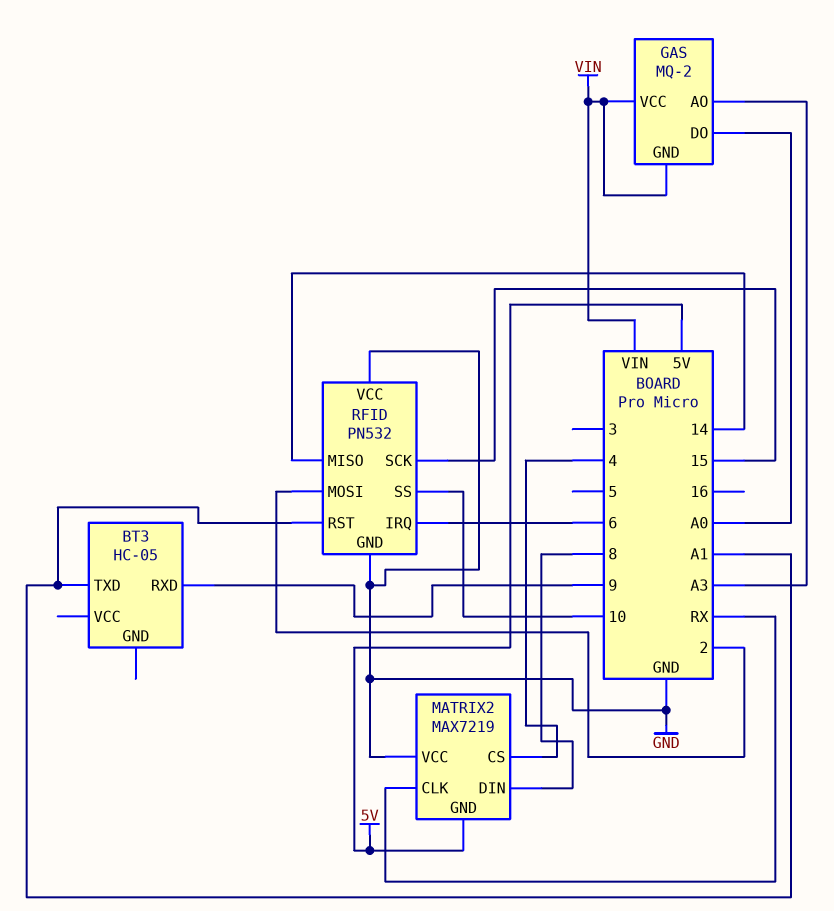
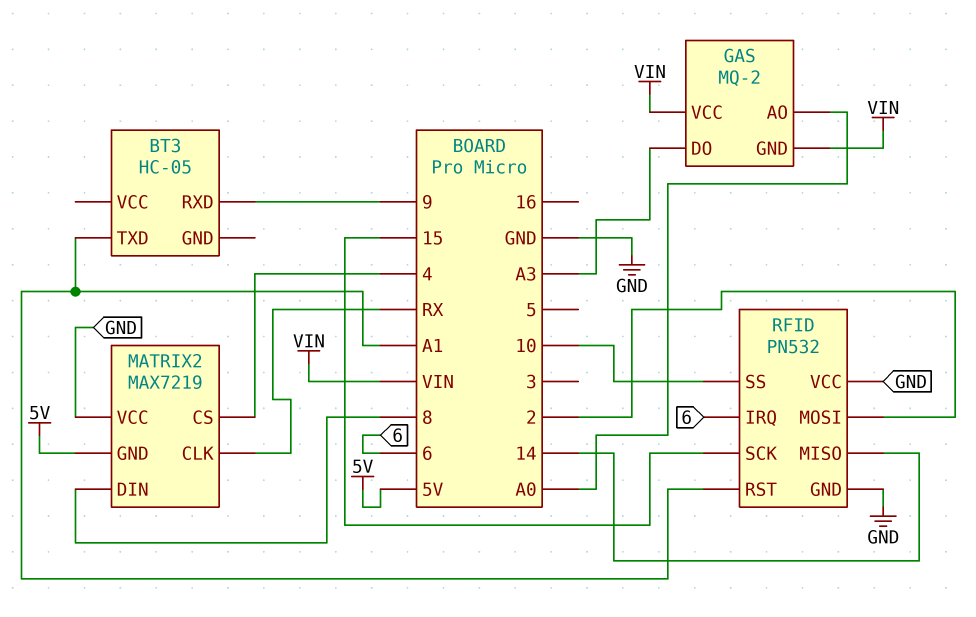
GAS pin AO: A3 -> A0
GAS pin DO: A0 -> A3

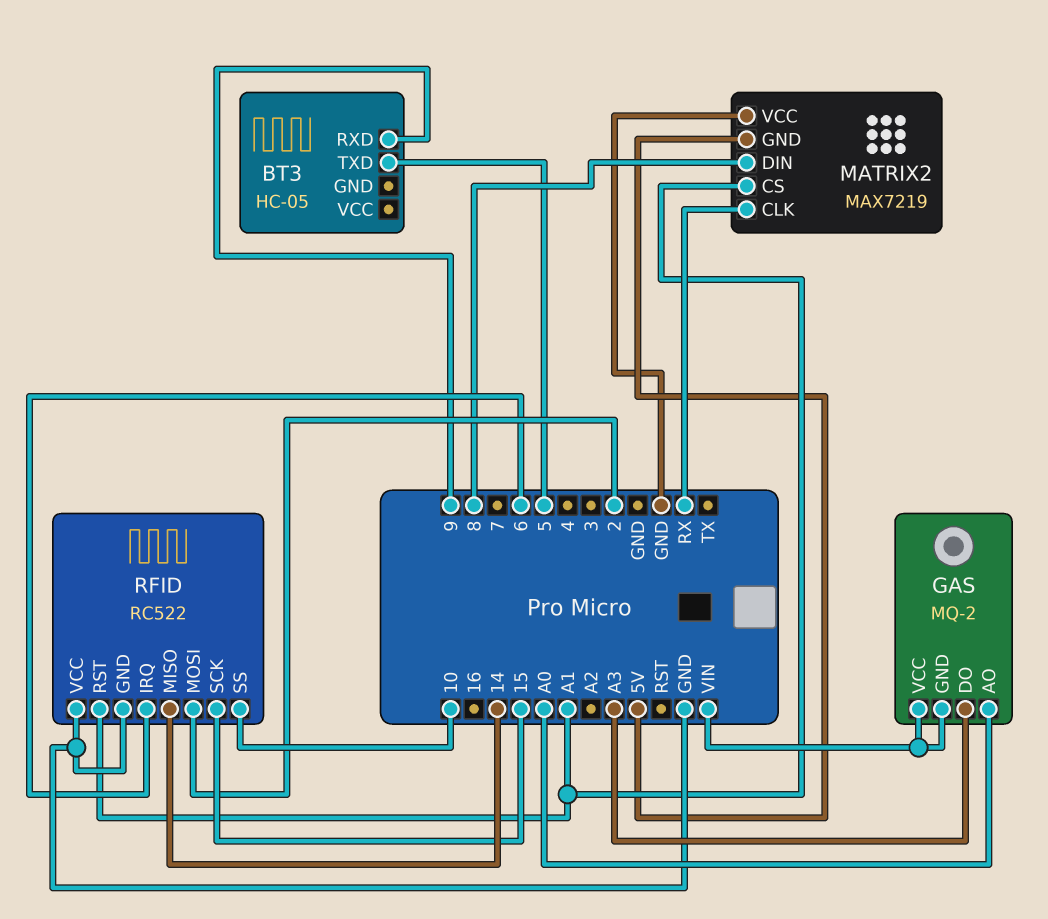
BT3 pin TXD: A1 -> 5
MATRIX2 pin CS: 4 -> A1
RFID: PN532 -> RC522

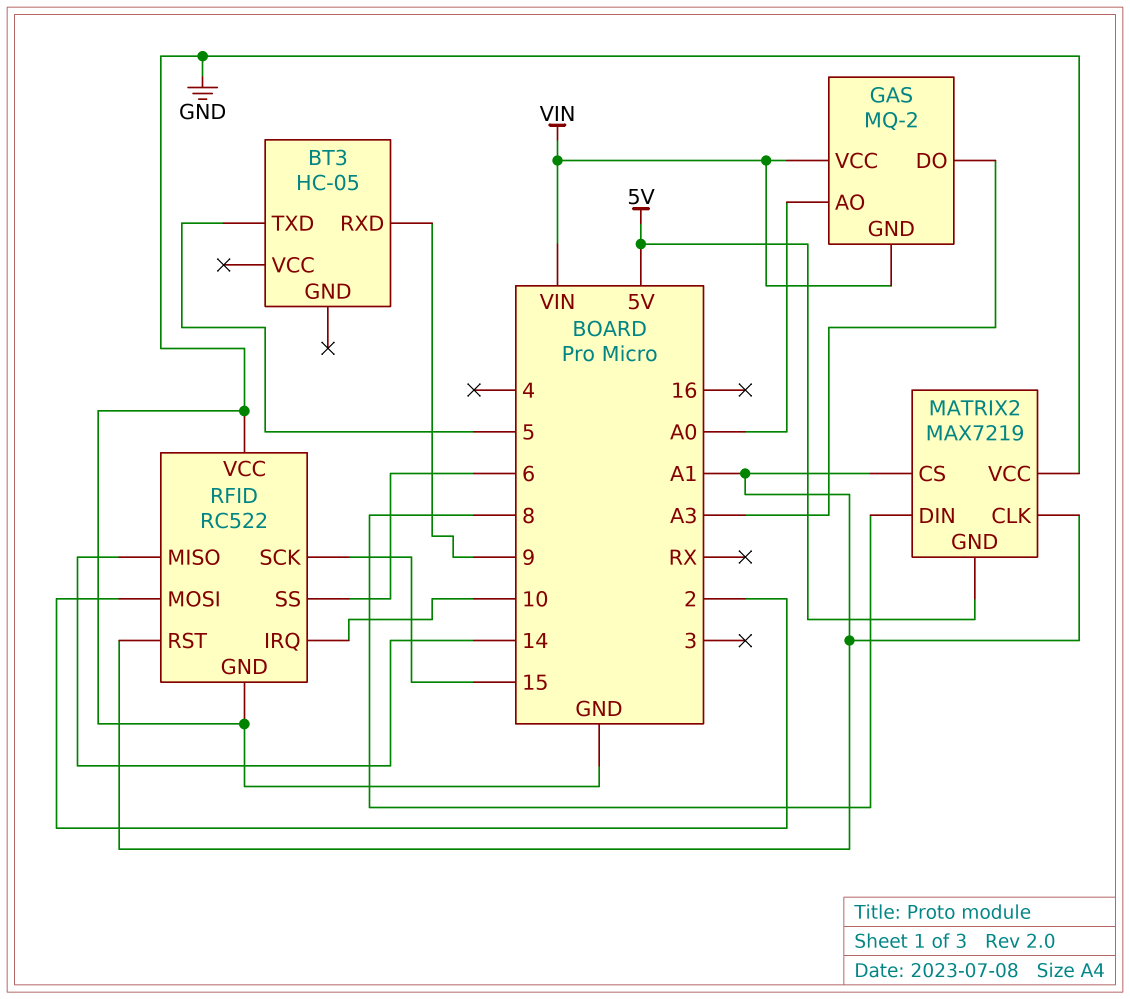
MATRIX2 pin CLK: RX -> A1
RFID pin IRQ: 6 -> 10
RFID pin SS: 10 -> 6

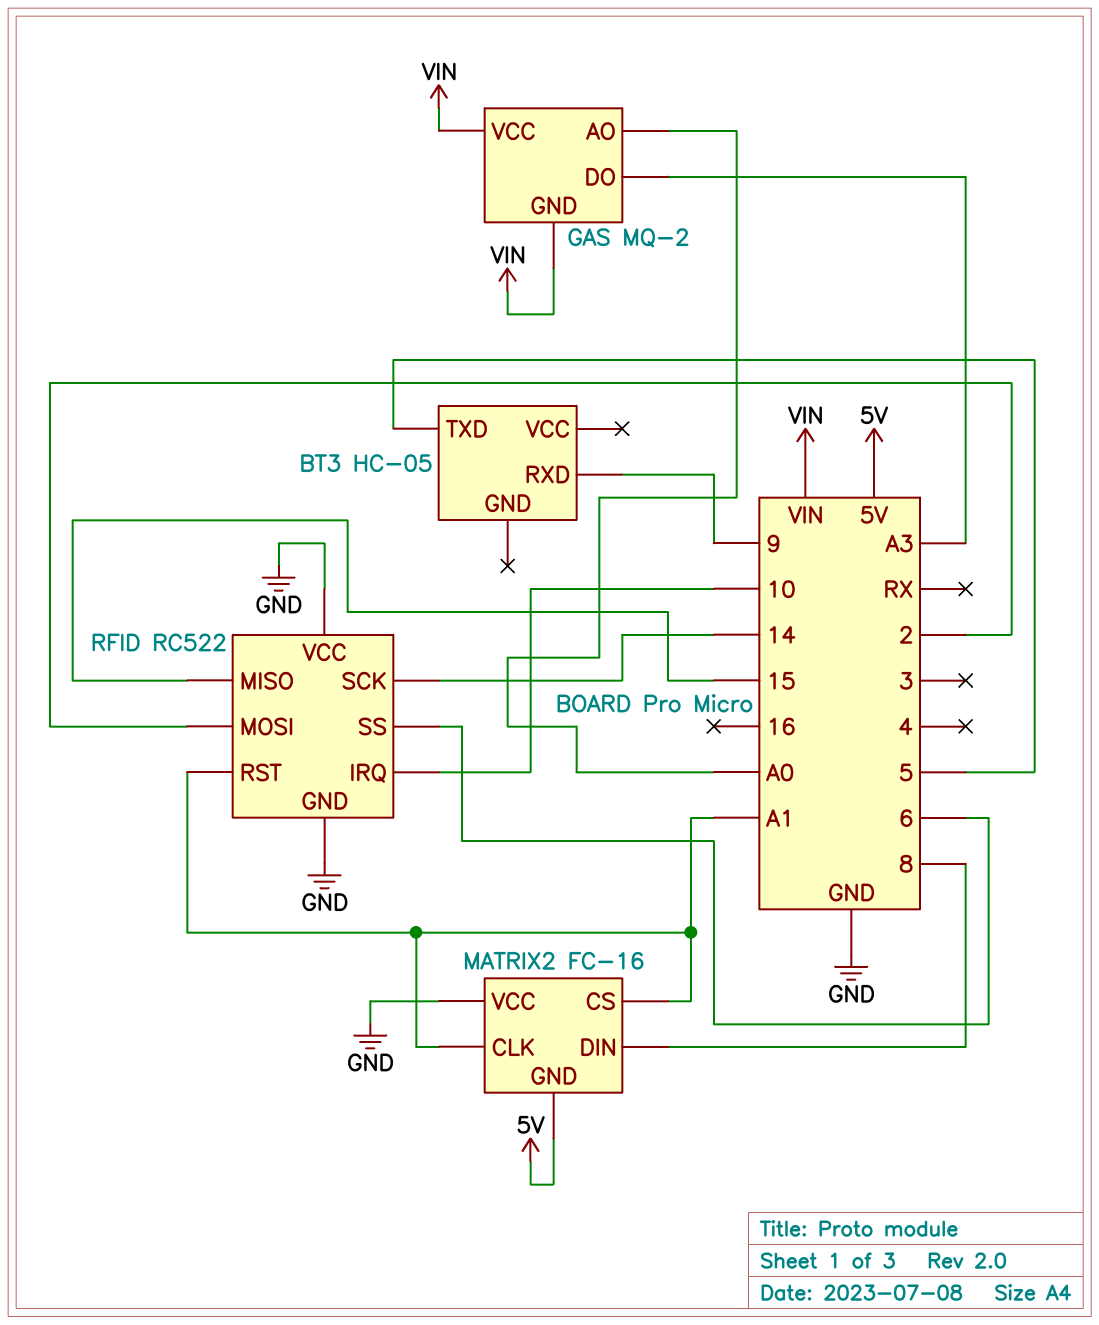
MATRIX2: MAX7219 -> FC-16
RFID pin MISO: 14 -> 15
RFID pin SCK: 15 -> 14

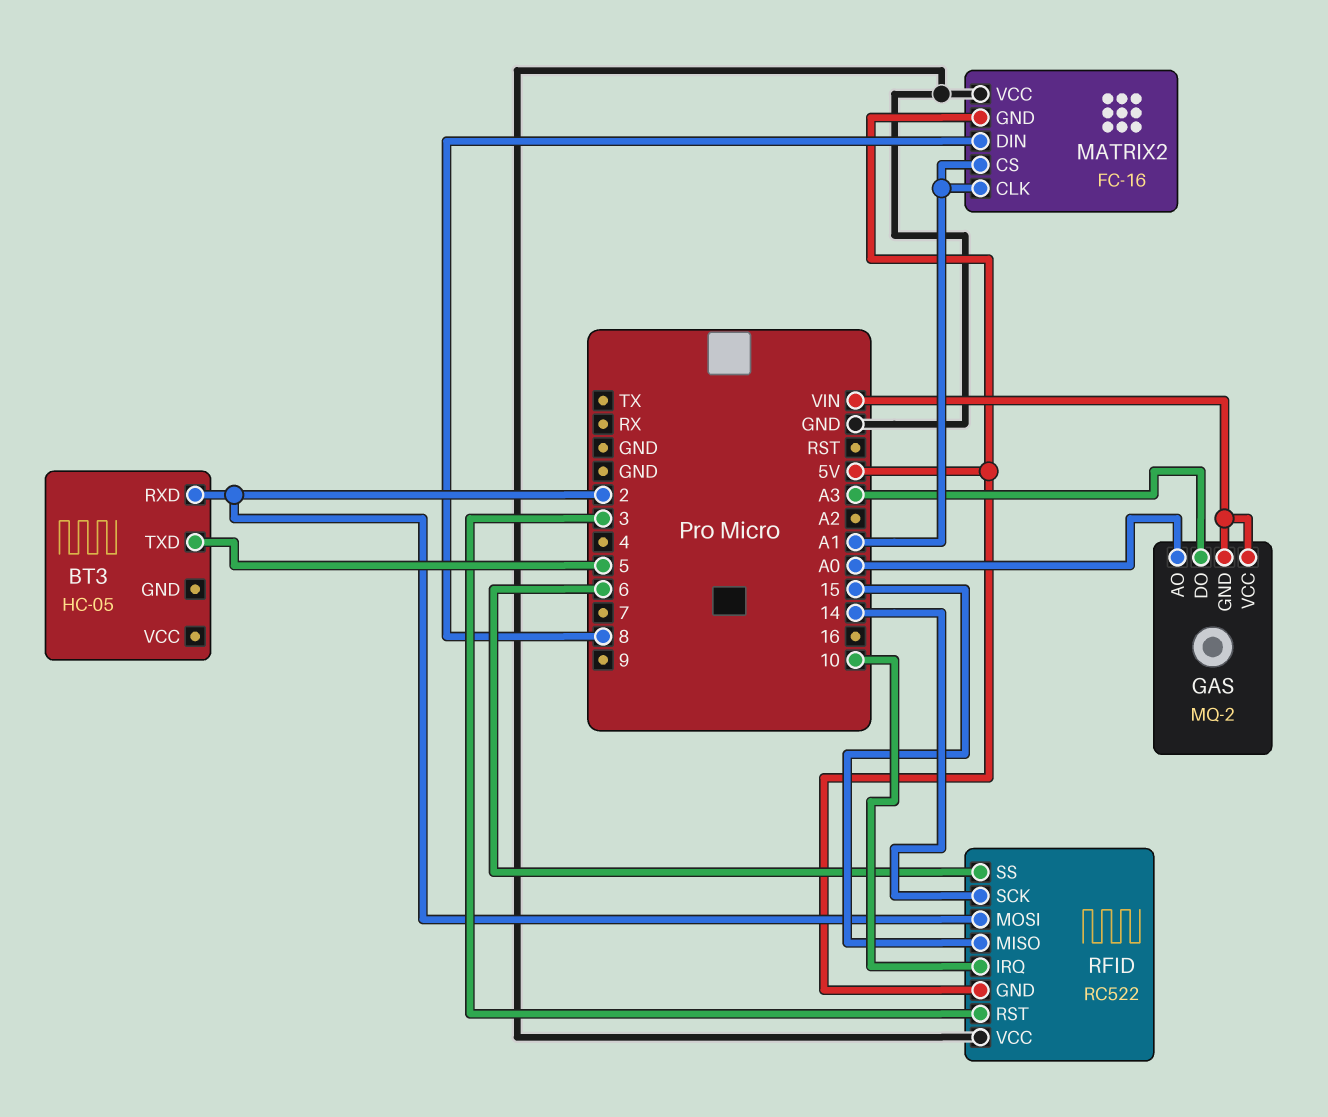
BT3 pin RXD: 9 -> 2
RFID pin GND: GND -> 5V
RFID pin RST: A1 -> 3

